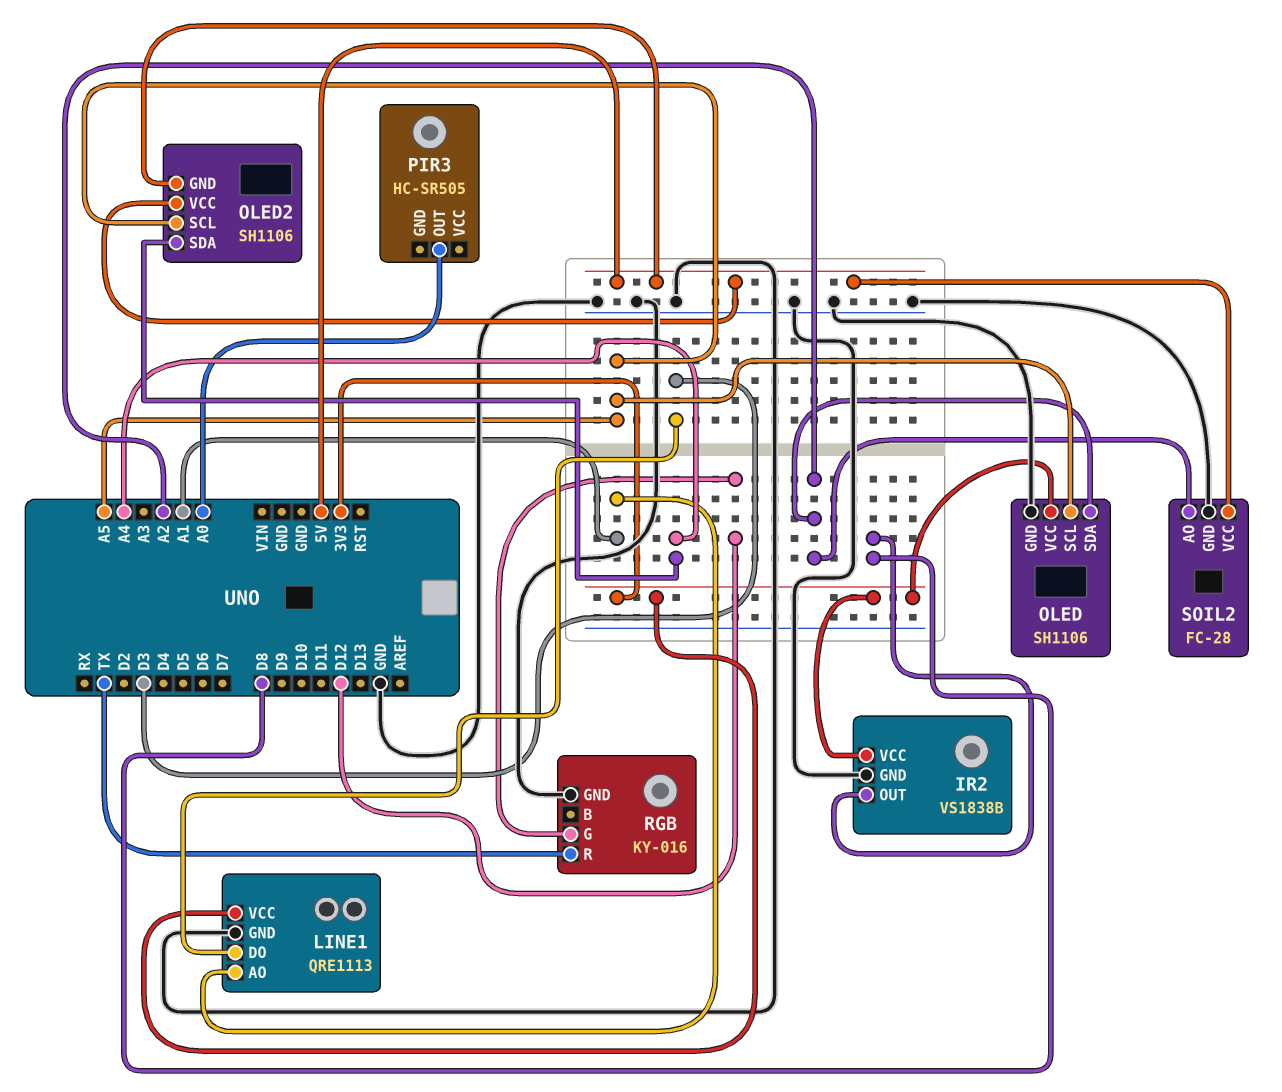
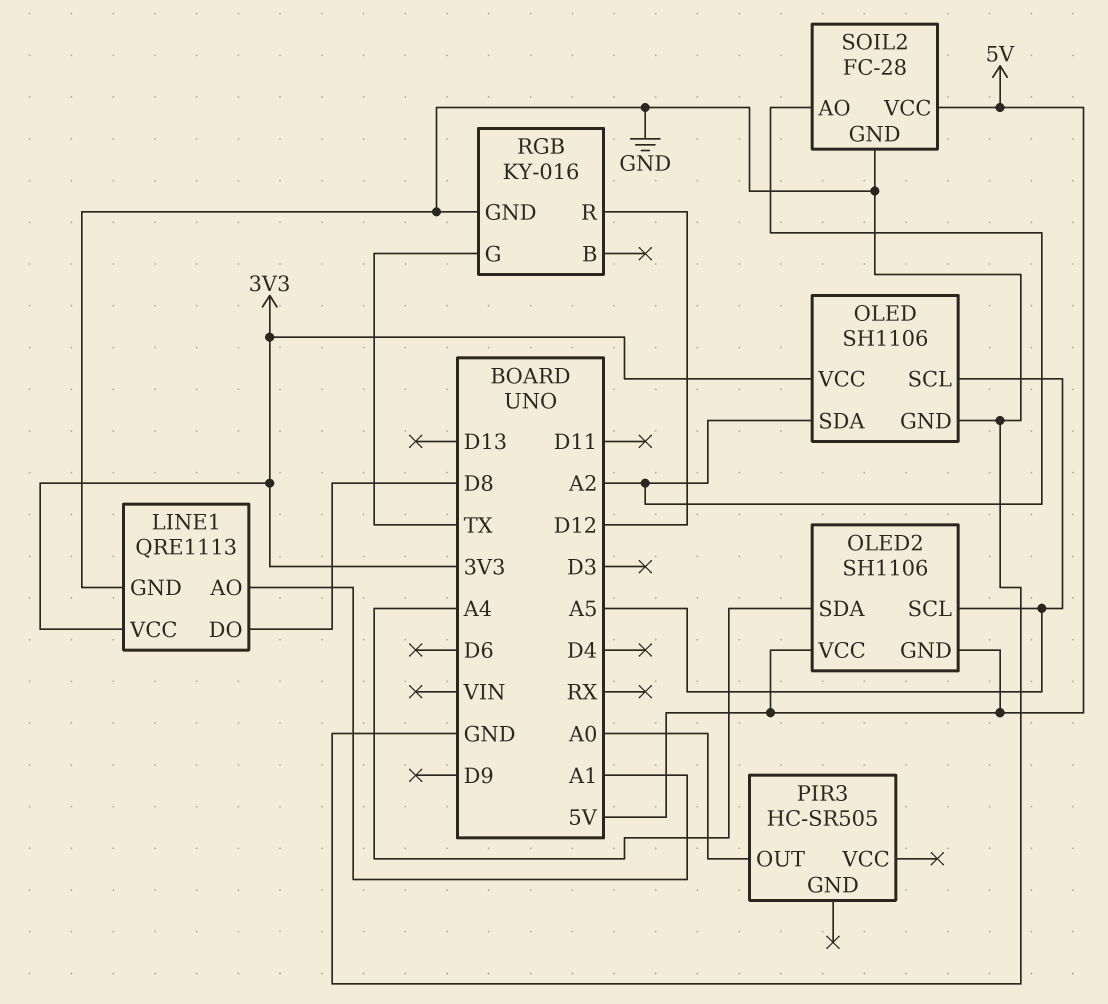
IR2: VS1838B -> none
IR2 pin GND: GND -> none
IR2 pin OUT: D8 -> none
IR2 pin VCC: 3V3 -> none
LINE1 pin DO: D3 -> D8
RGB pin G: D12 -> TX
RGB pin R: TX -> D12

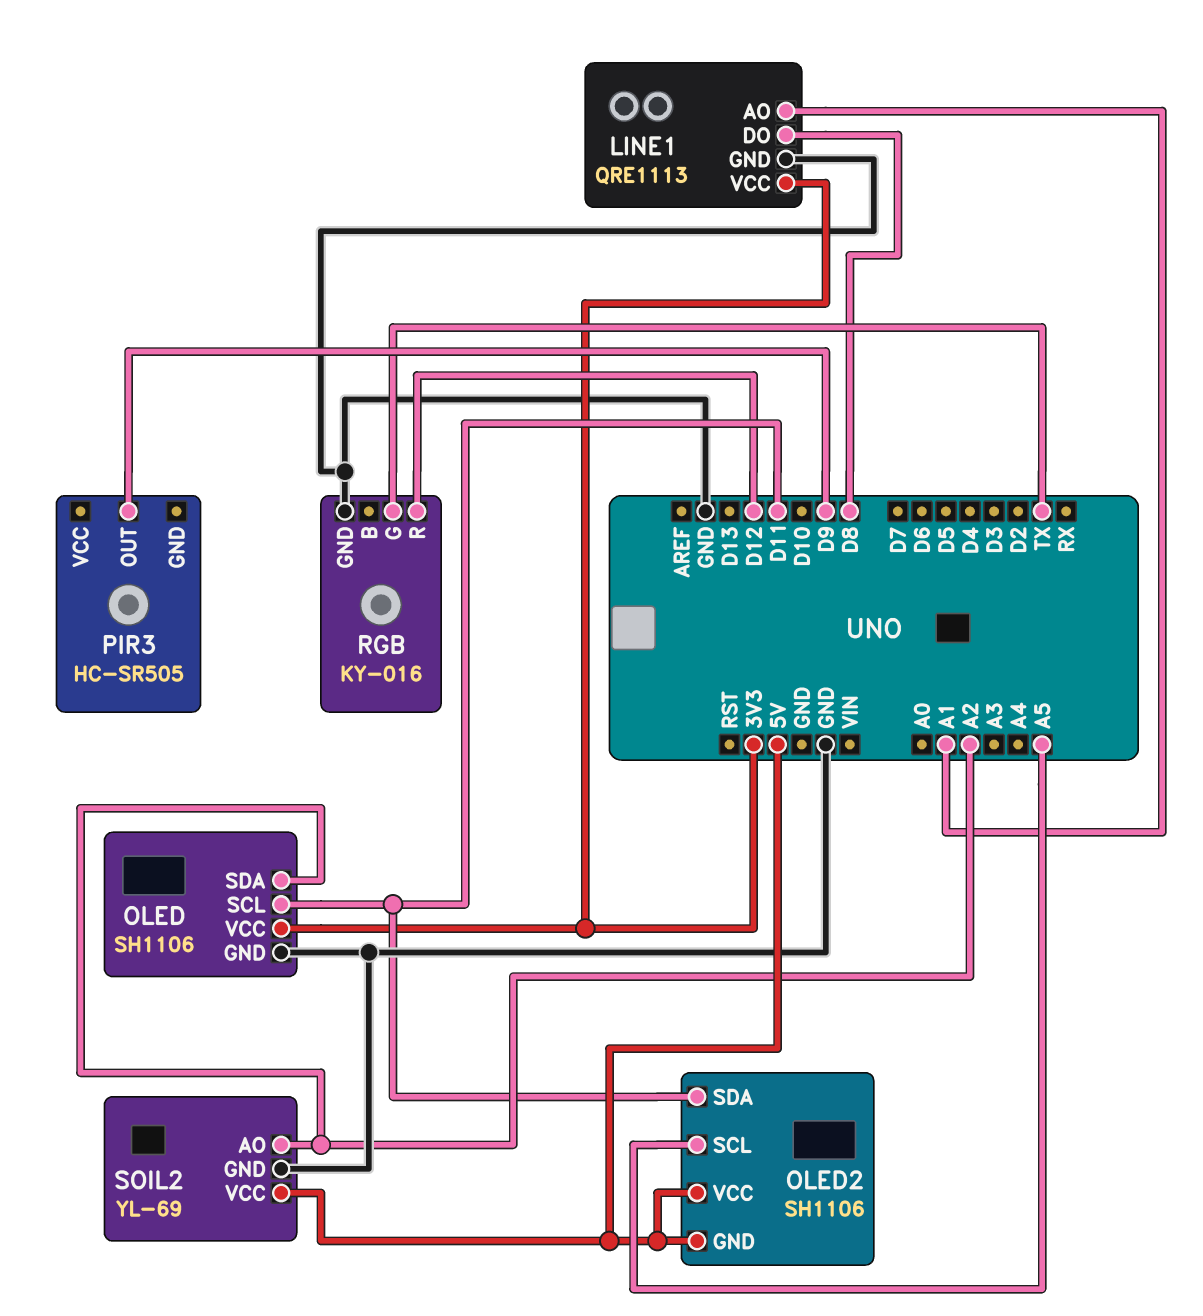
OLED pin SCL: A5 -> D11
OLED2 pin SDA: A4 -> D11
PIR3 pin OUT: A0 -> D9
SOIL2: FC-28 -> YL-69

